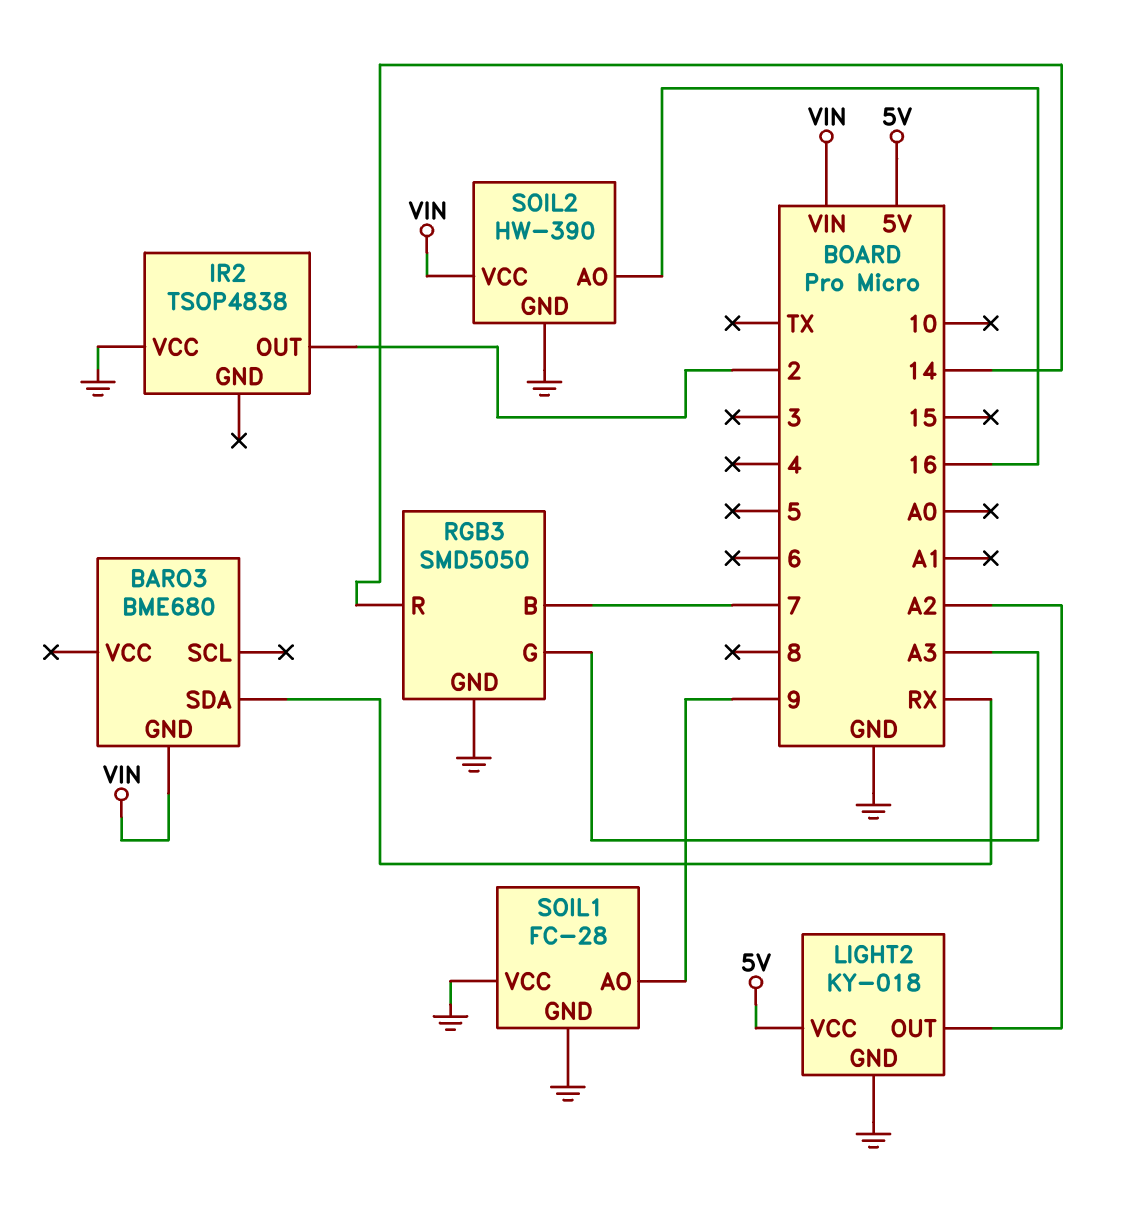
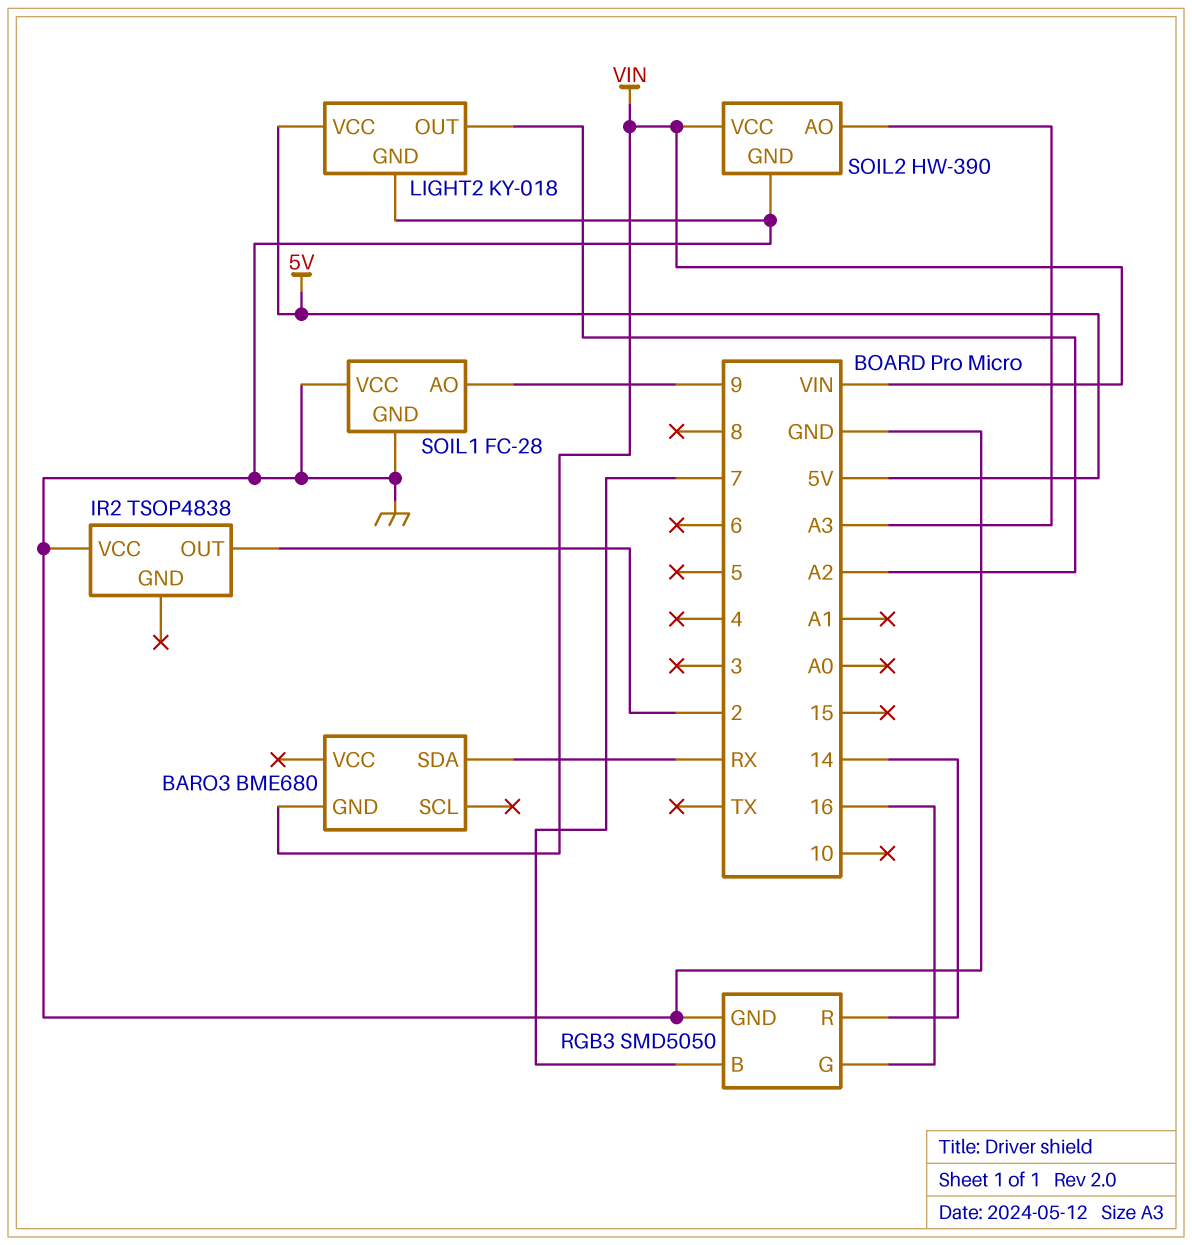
RGB3 pin G: A3 -> 16
SOIL2 pin AO: 16 -> A3

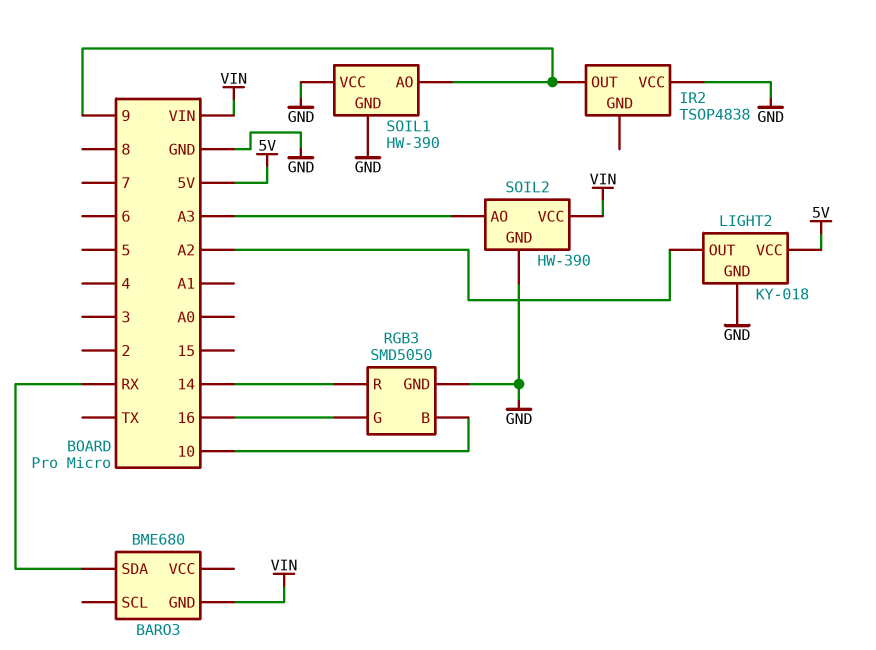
IR2 pin OUT: 2 -> 9
RGB3 pin B: 7 -> 10
SOIL1: FC-28 -> HW-390

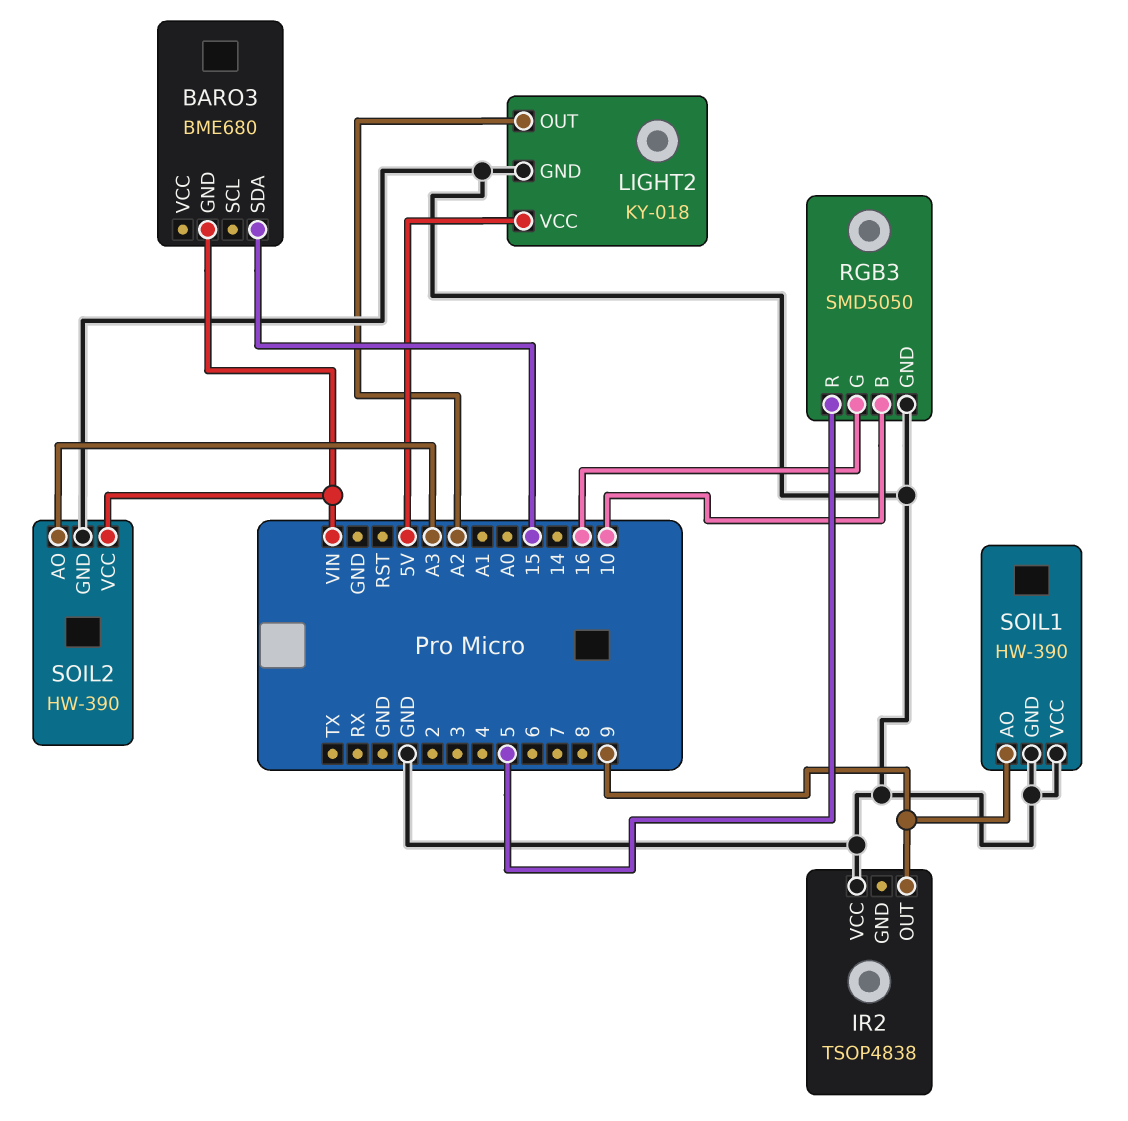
BARO3 pin SDA: RX -> 15
RGB3 pin R: 14 -> 5

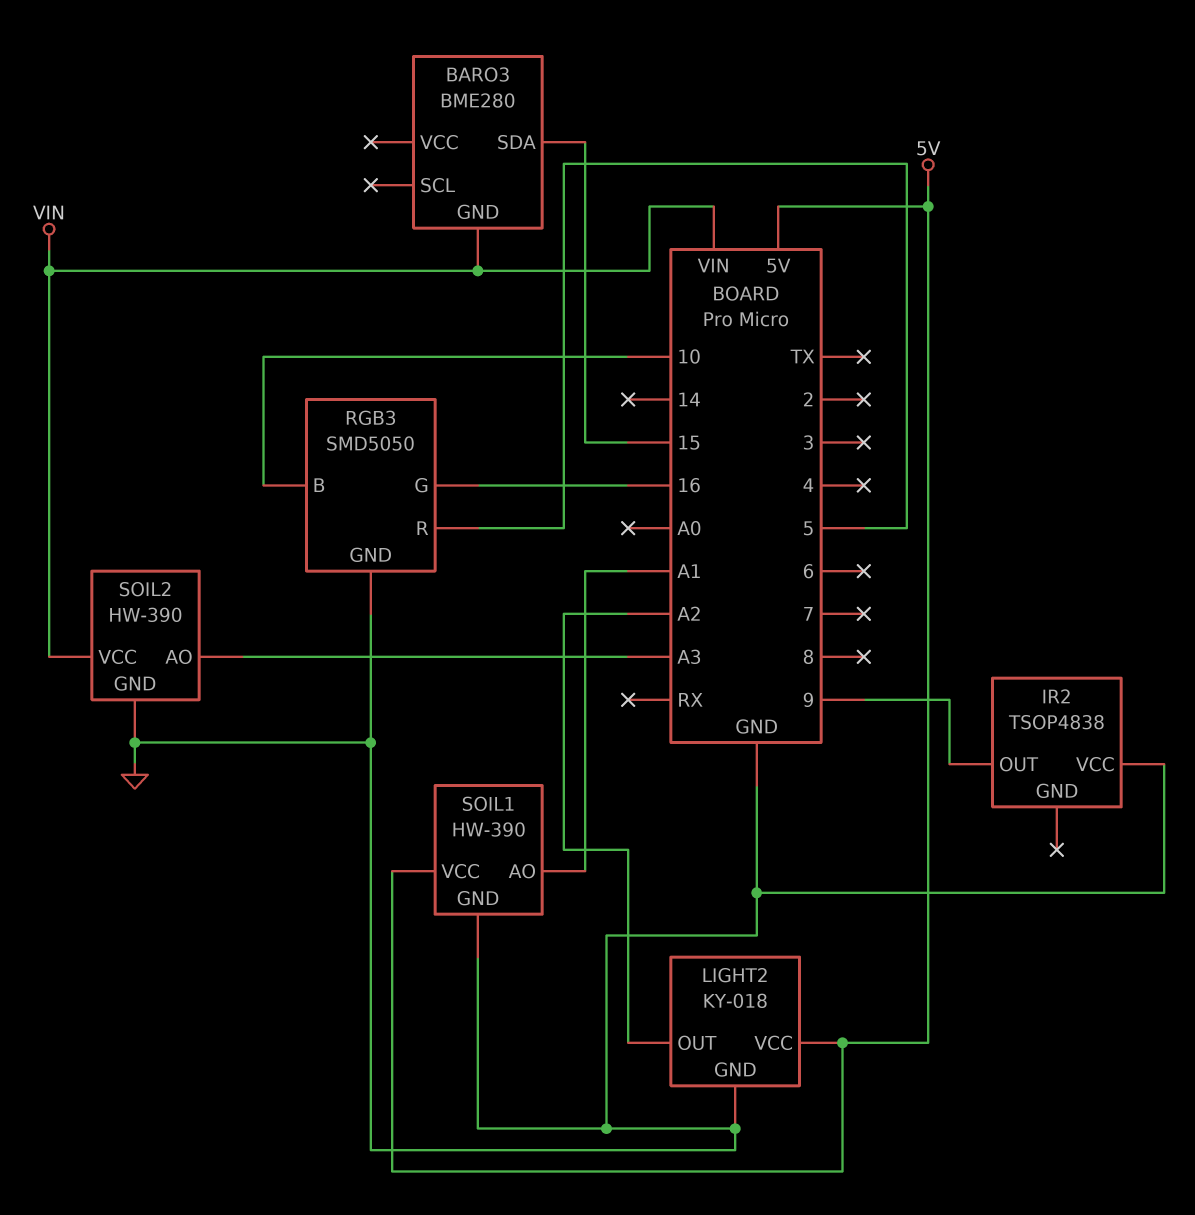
BARO3: BME680 -> BME280
SOIL1 pin AO: 9 -> A1
SOIL1 pin VCC: GND -> 5V

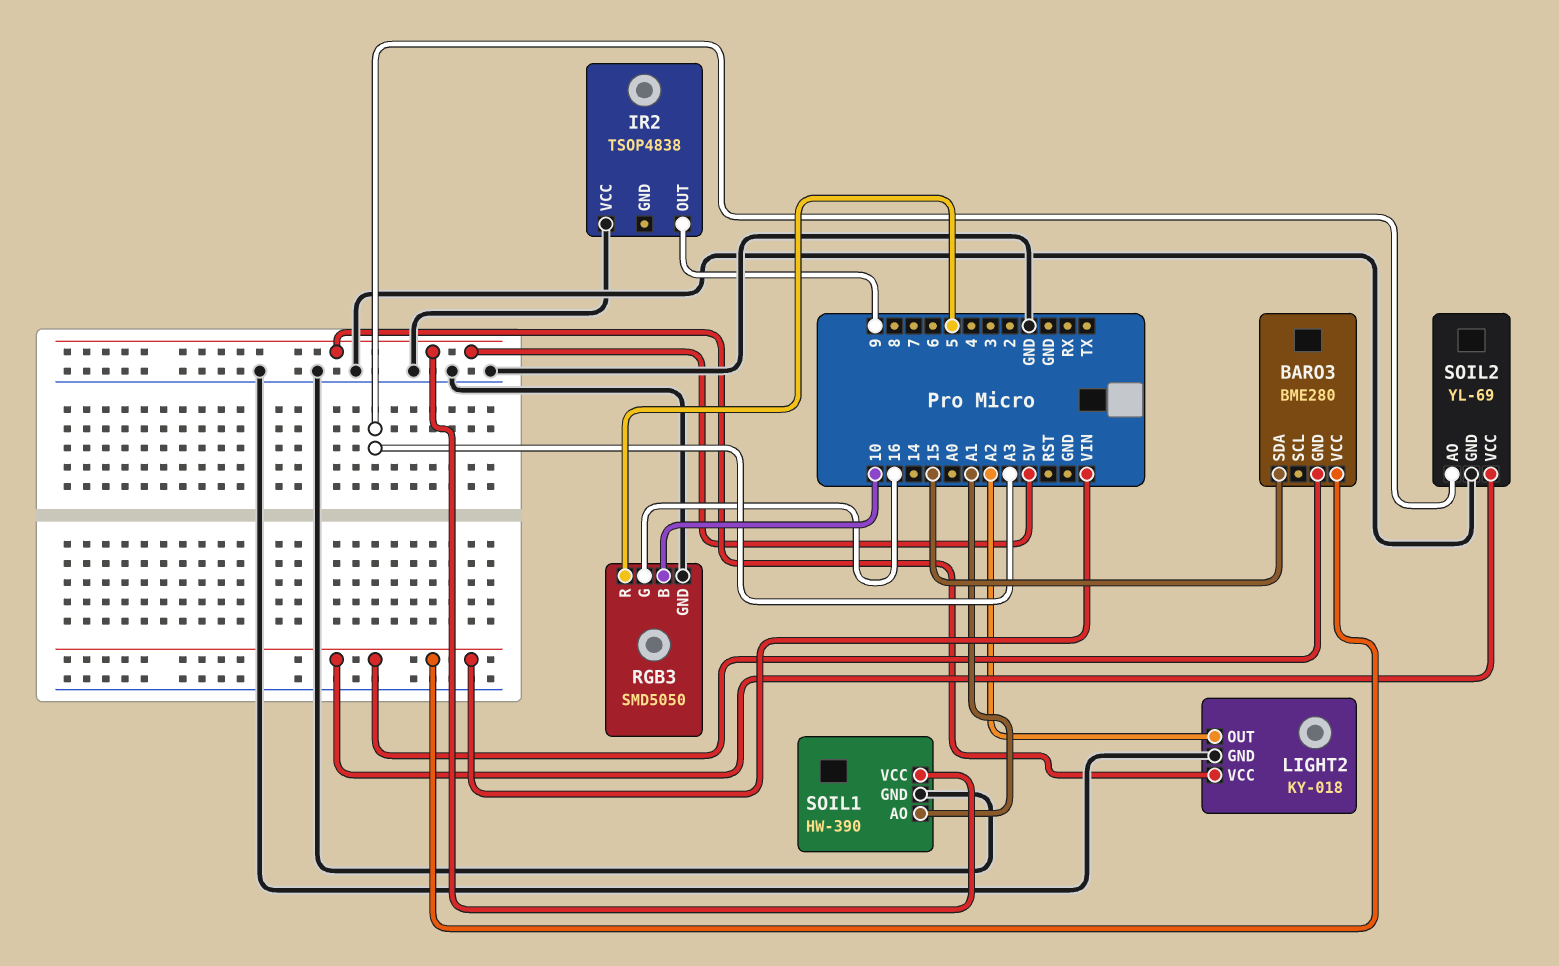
BARO3 pin VCC: none -> VIN
SOIL2: HW-390 -> YL-69

